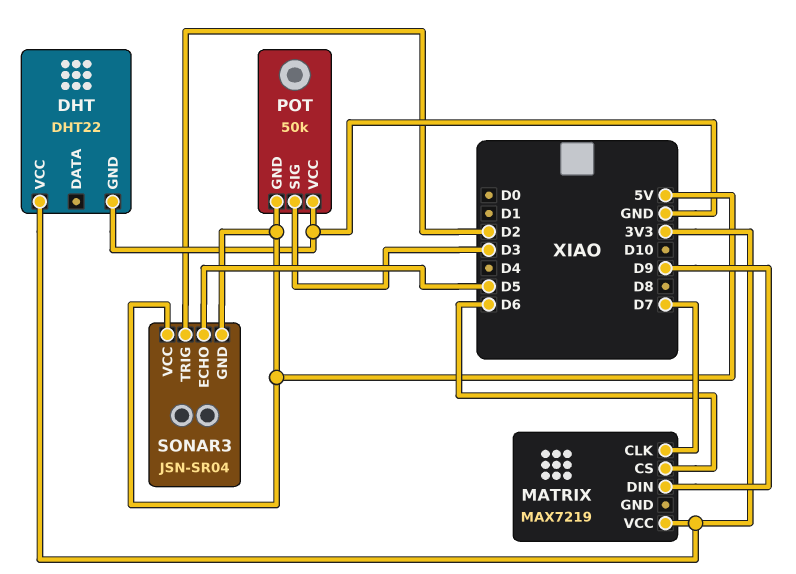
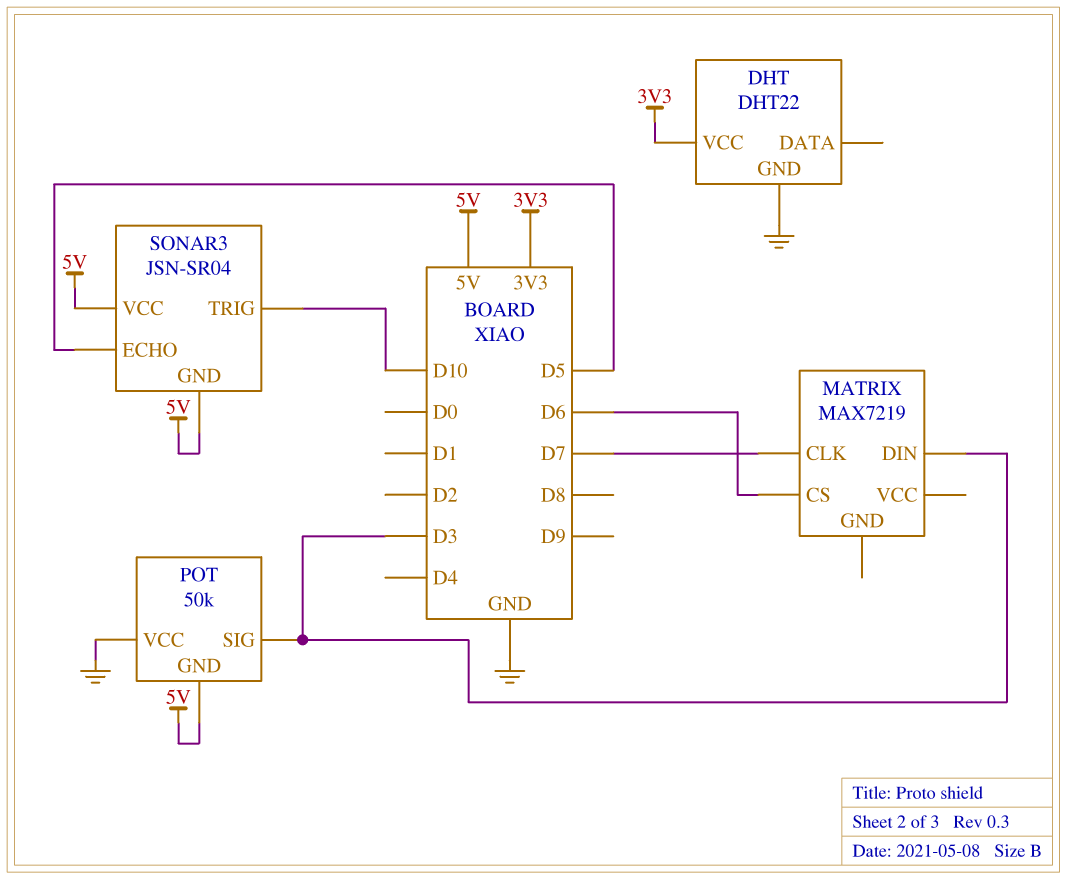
MATRIX pin DIN: D9 -> D3
MATRIX pin VCC: 3V3 -> none
SONAR3 pin TRIG: D2 -> D10

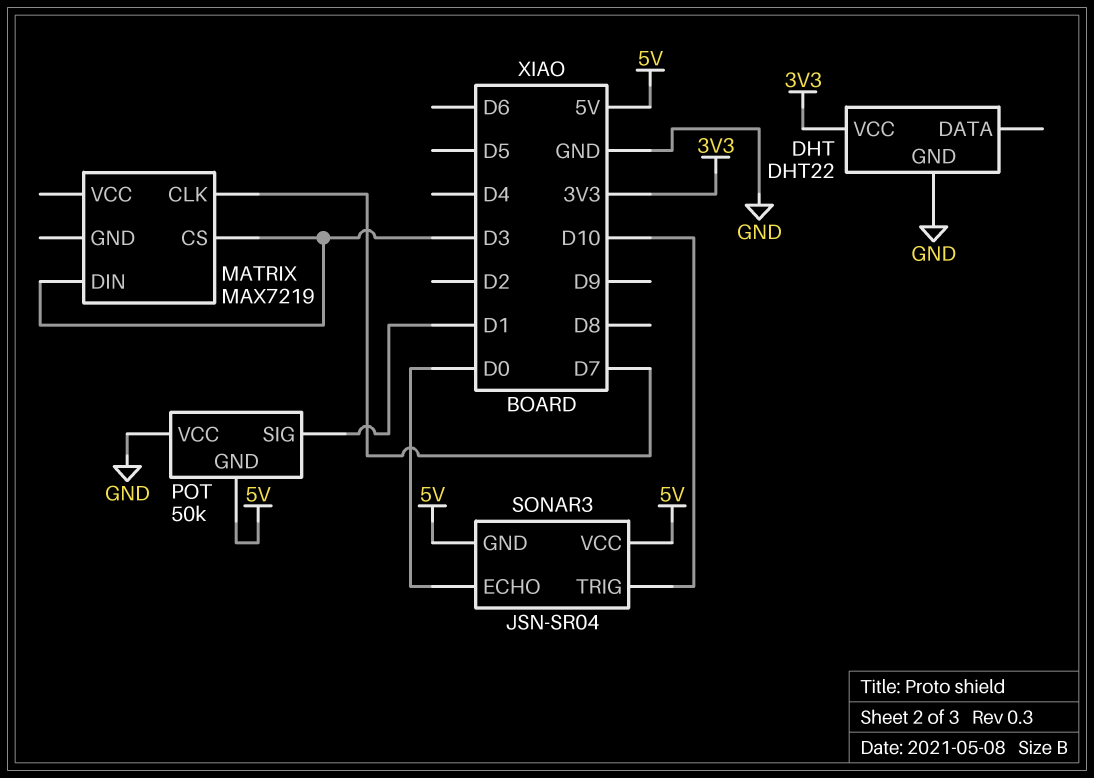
MATRIX pin CS: D6 -> D3
POT pin SIG: D3 -> D1
SONAR3 pin ECHO: D5 -> D0

